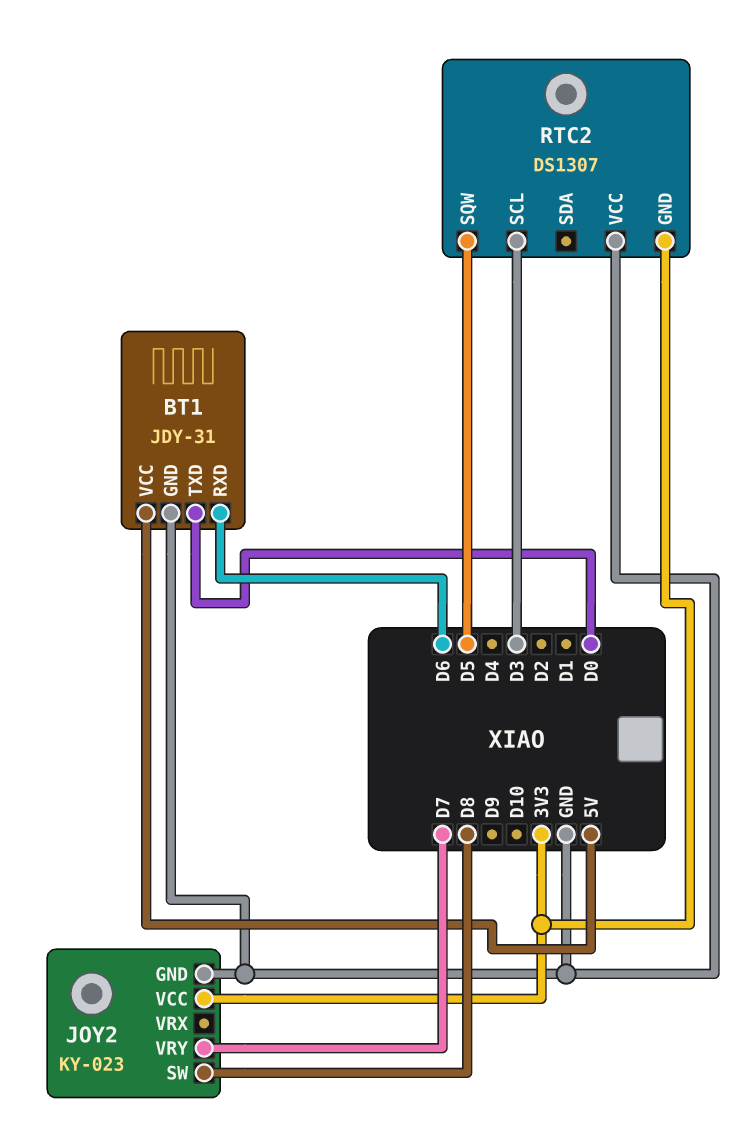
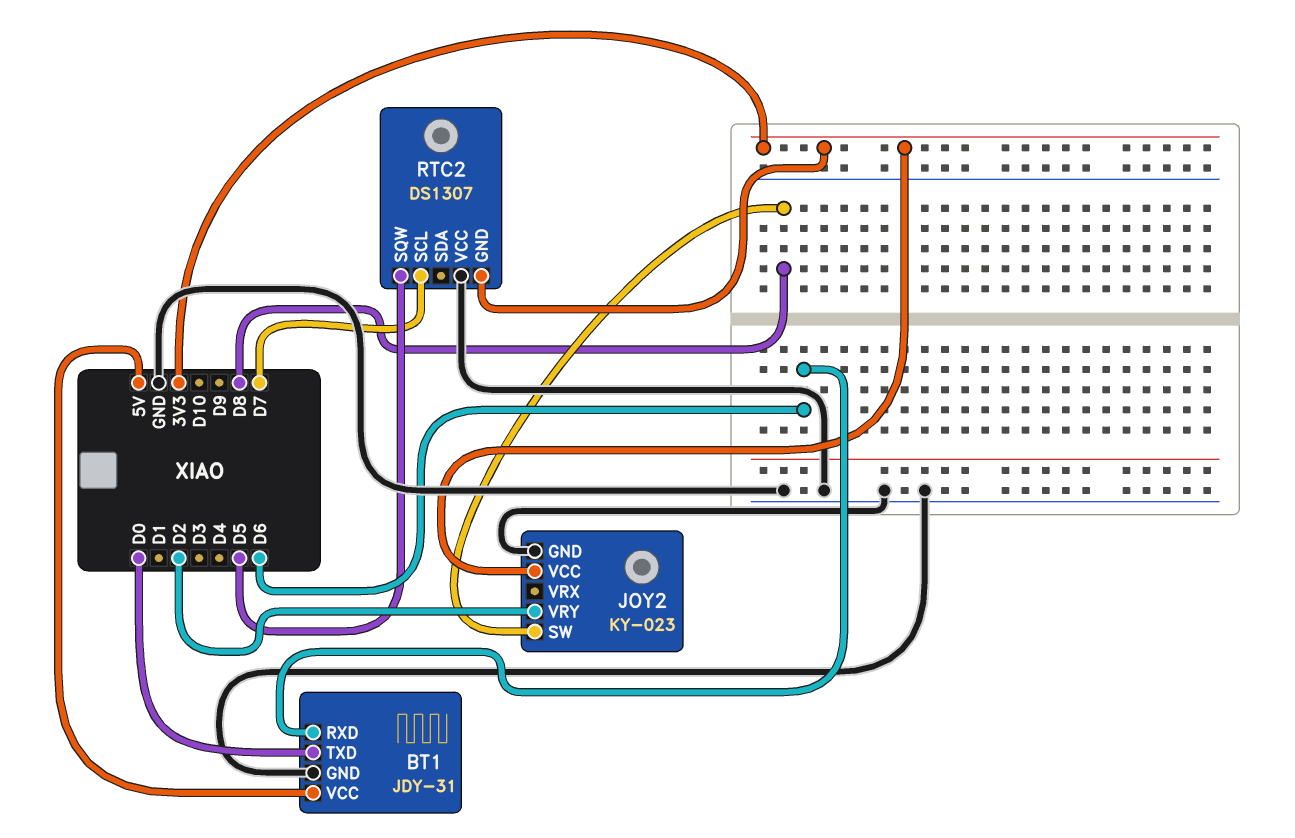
JOY2 pin VRY: D7 -> D2
RTC2 pin SCL: D3 -> D7

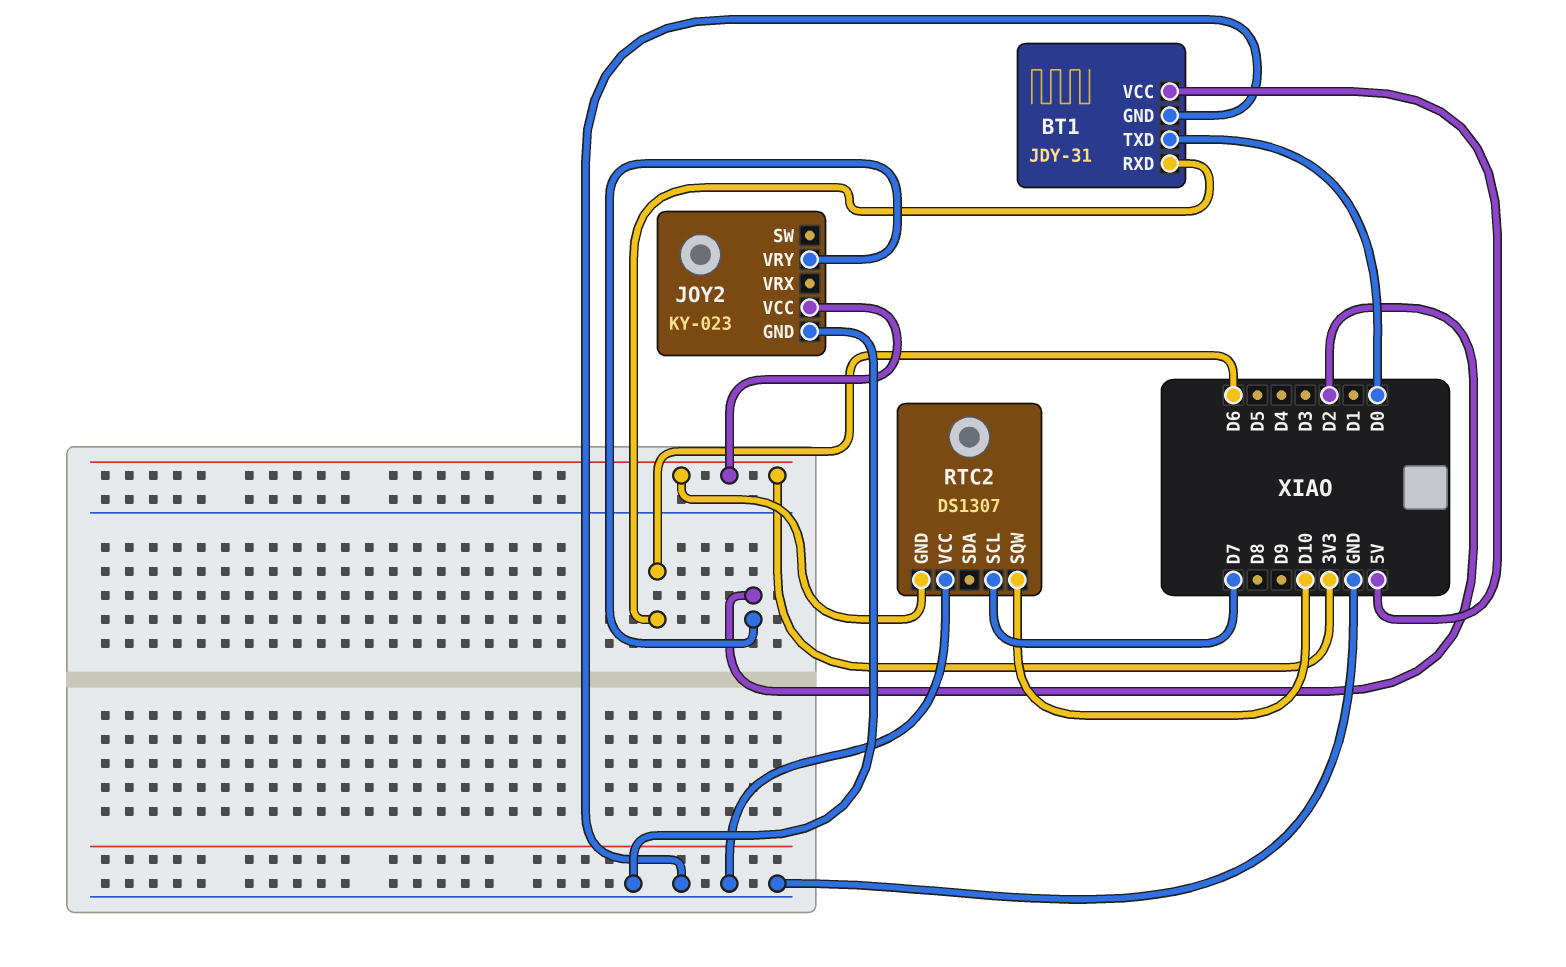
JOY2 pin SW: D8 -> none
RTC2 pin SQW: D5 -> D10

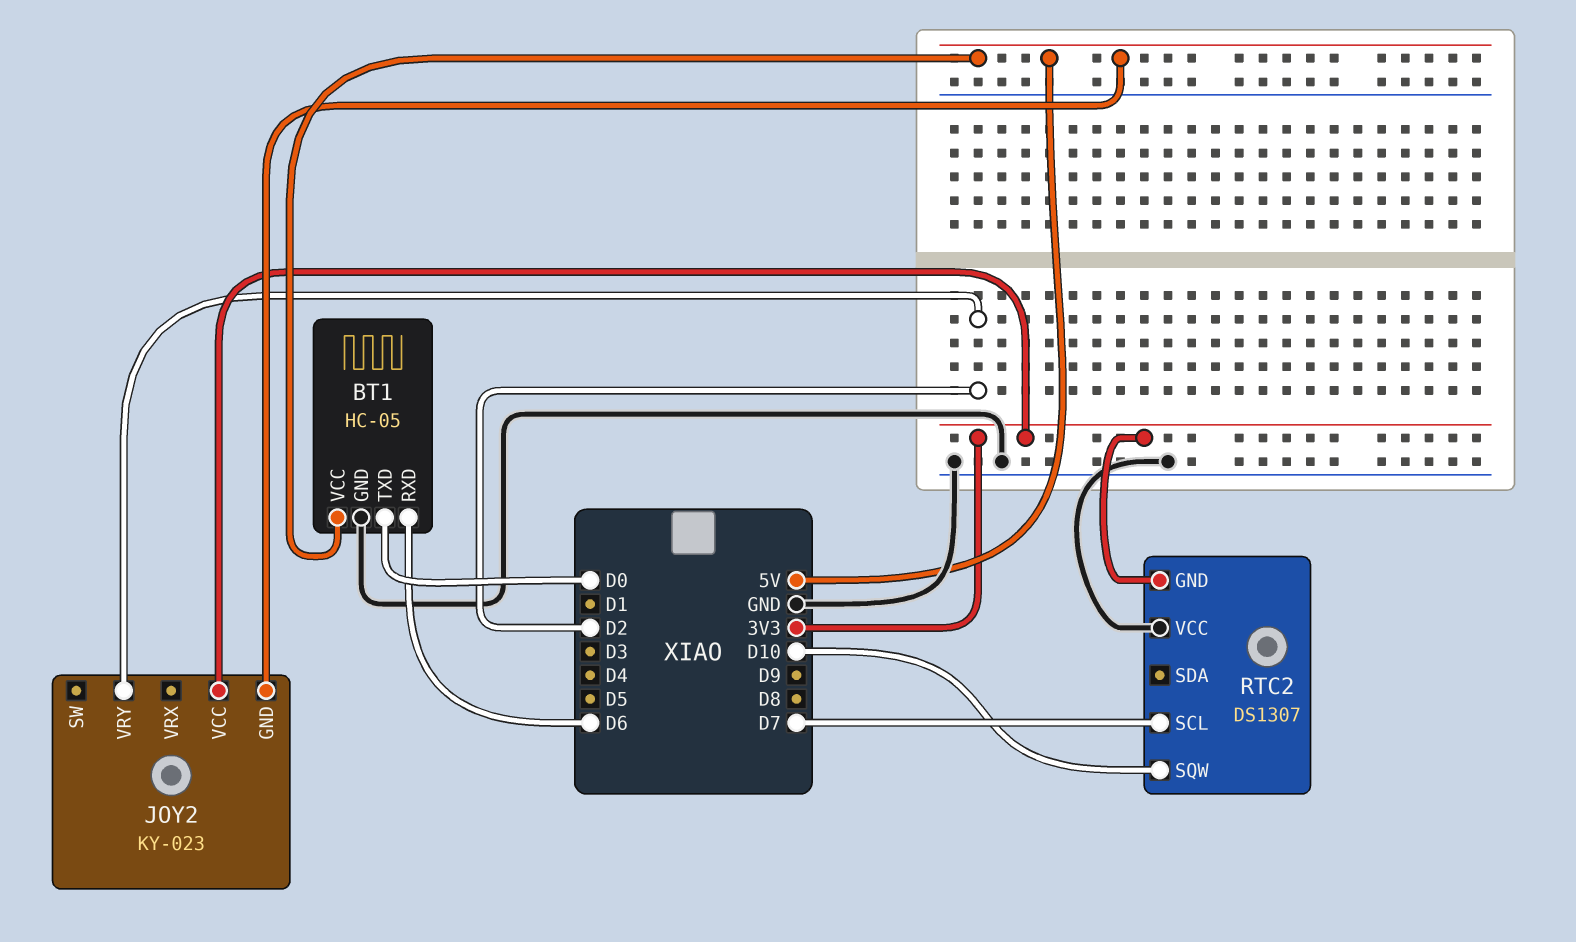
BT1: JDY-31 -> HC-05
JOY2 pin GND: GND -> 5V

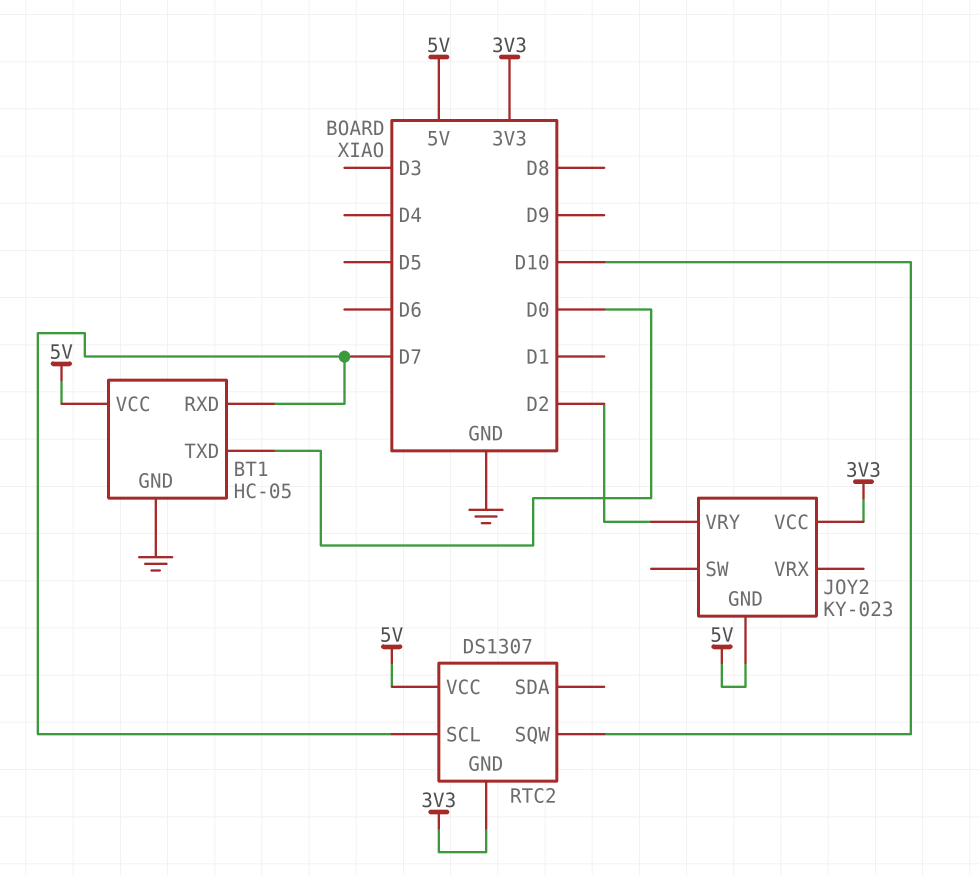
BT1 pin RXD: D6 -> D7
RTC2 pin VCC: GND -> 5V

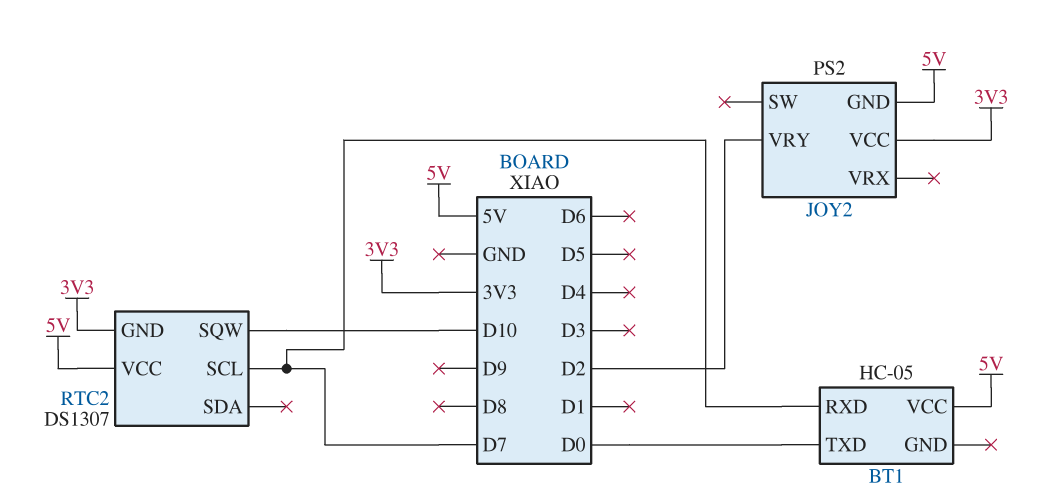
BT1 pin GND: GND -> none
JOY2: KY-023 -> PS2

